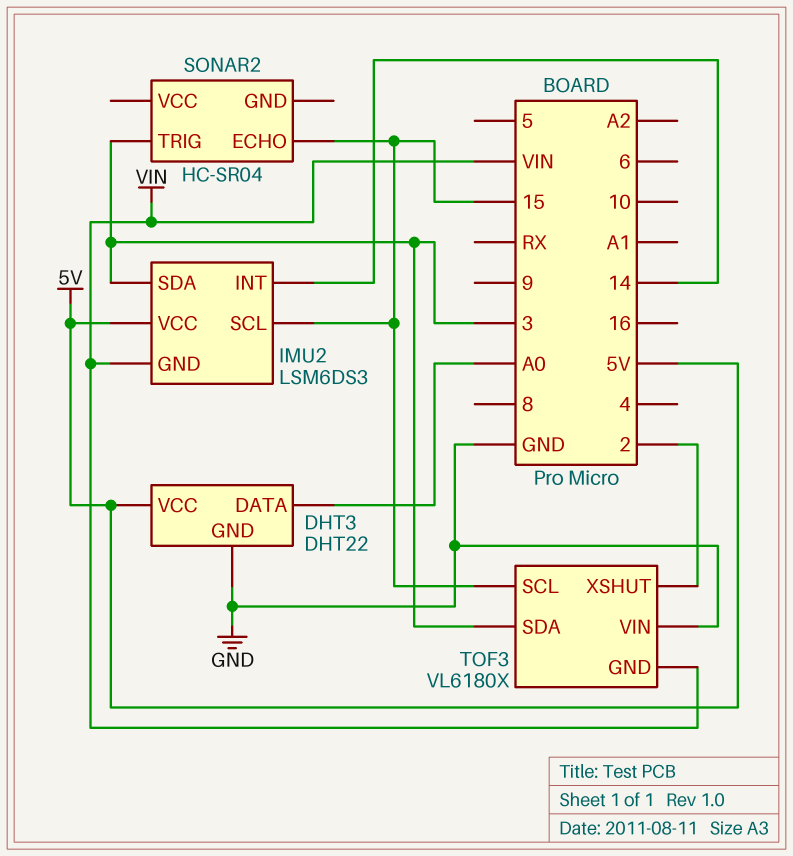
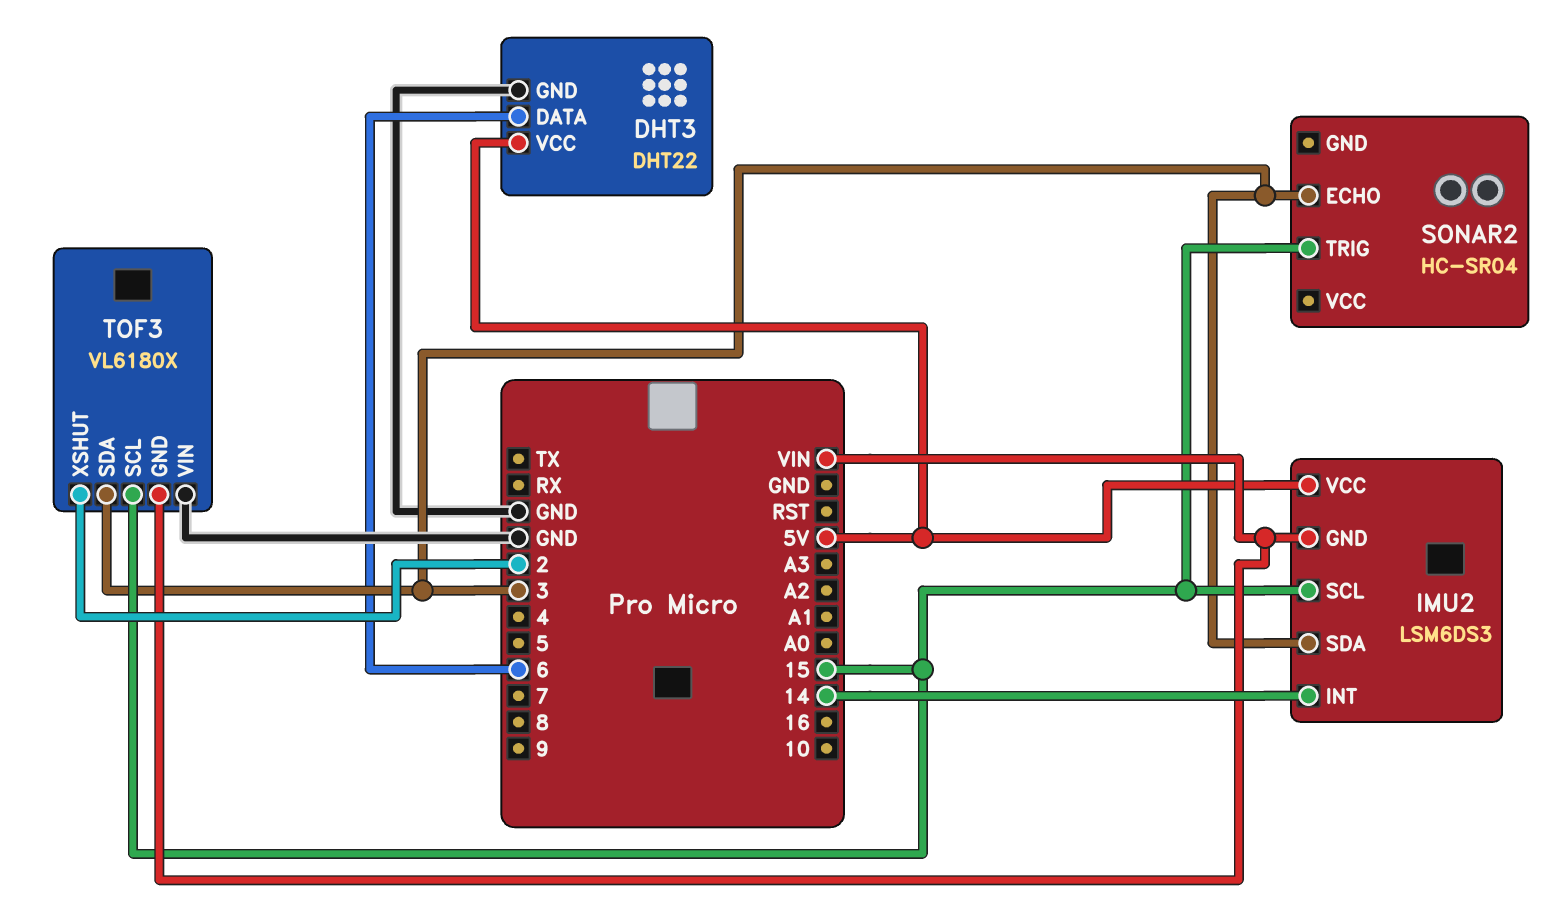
DHT3 pin DATA: A0 -> 6
SONAR2 pin ECHO: 15 -> 3
SONAR2 pin TRIG: 3 -> 15

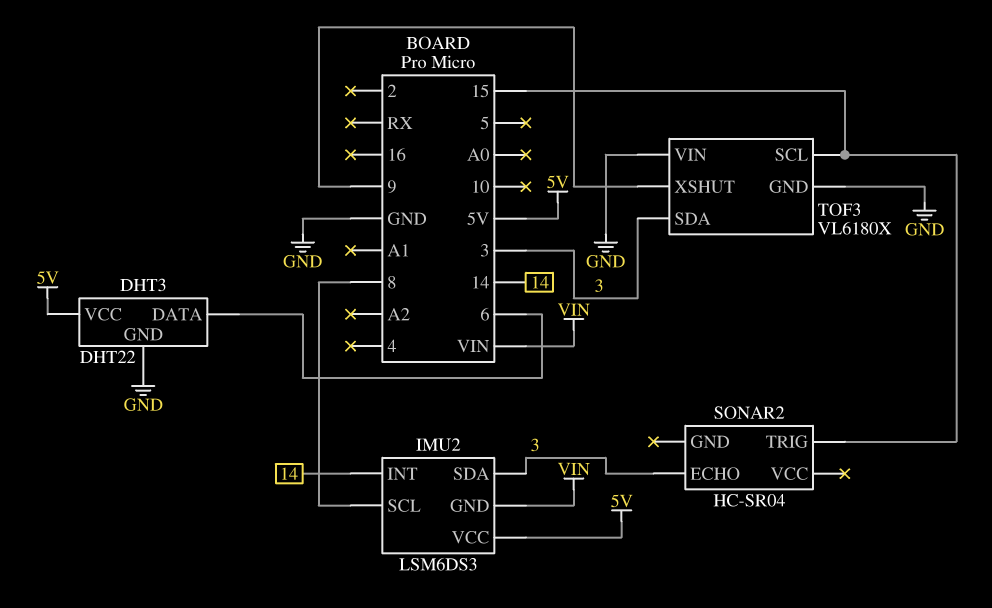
IMU2 pin SCL: 15 -> 8
TOF3 pin GND: VIN -> GND
TOF3 pin XSHUT: 2 -> 9

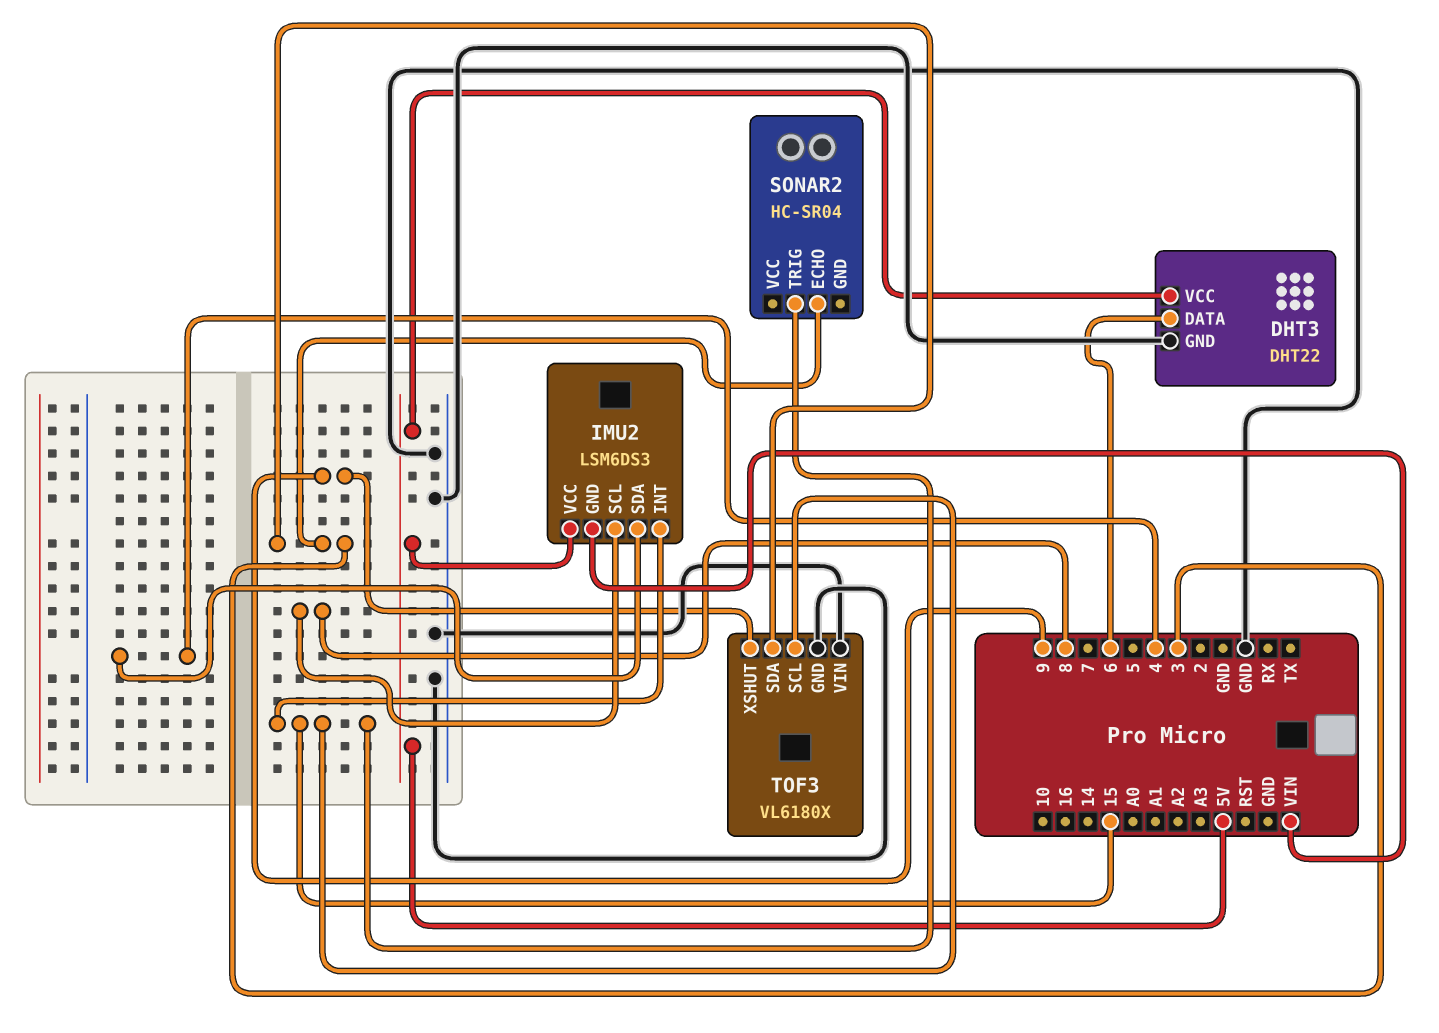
IMU2 pin INT: 14 -> 15
IMU2 pin SDA: 3 -> 4

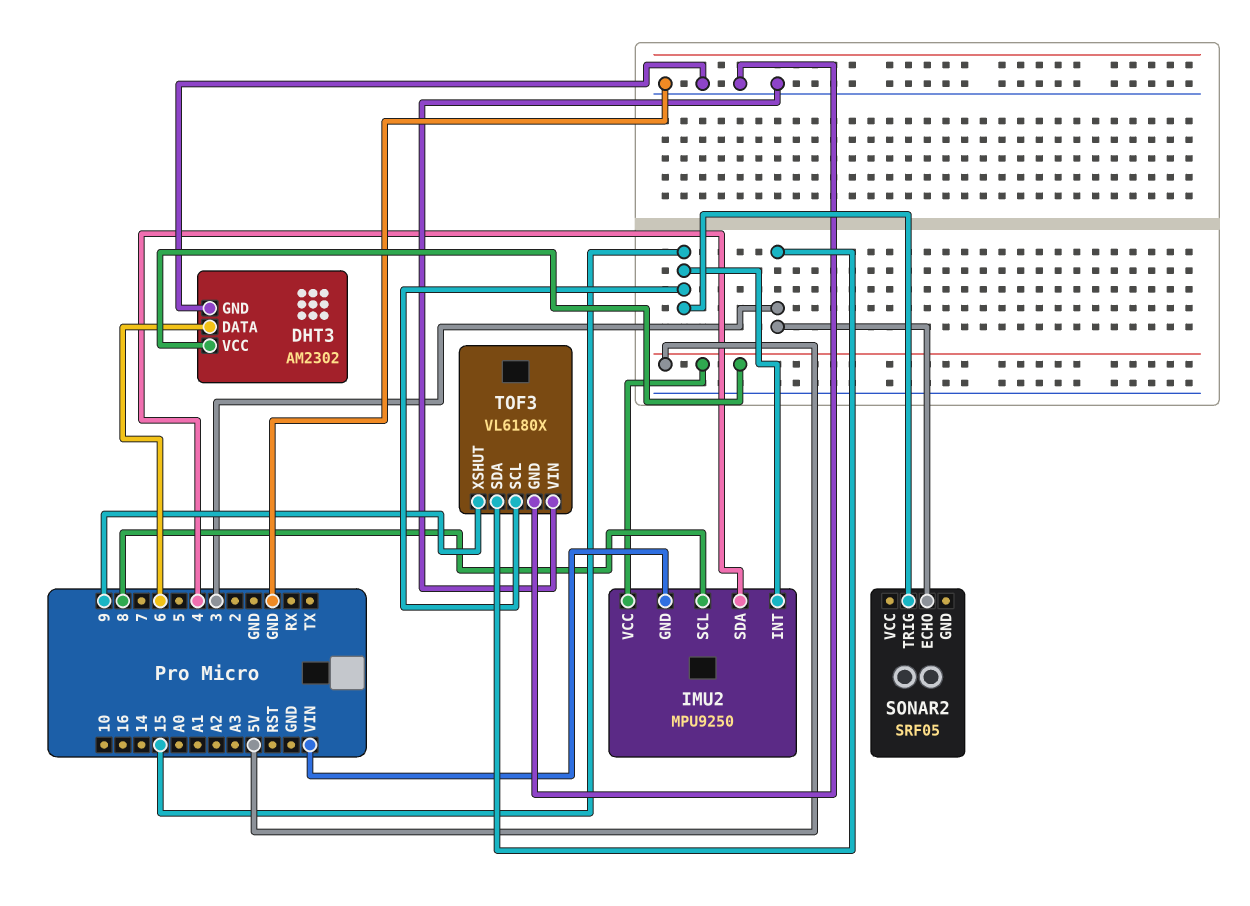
DHT3: DHT22 -> AM2302
IMU2: LSM6DS3 -> MPU9250
SONAR2: HC-SR04 -> SRF05

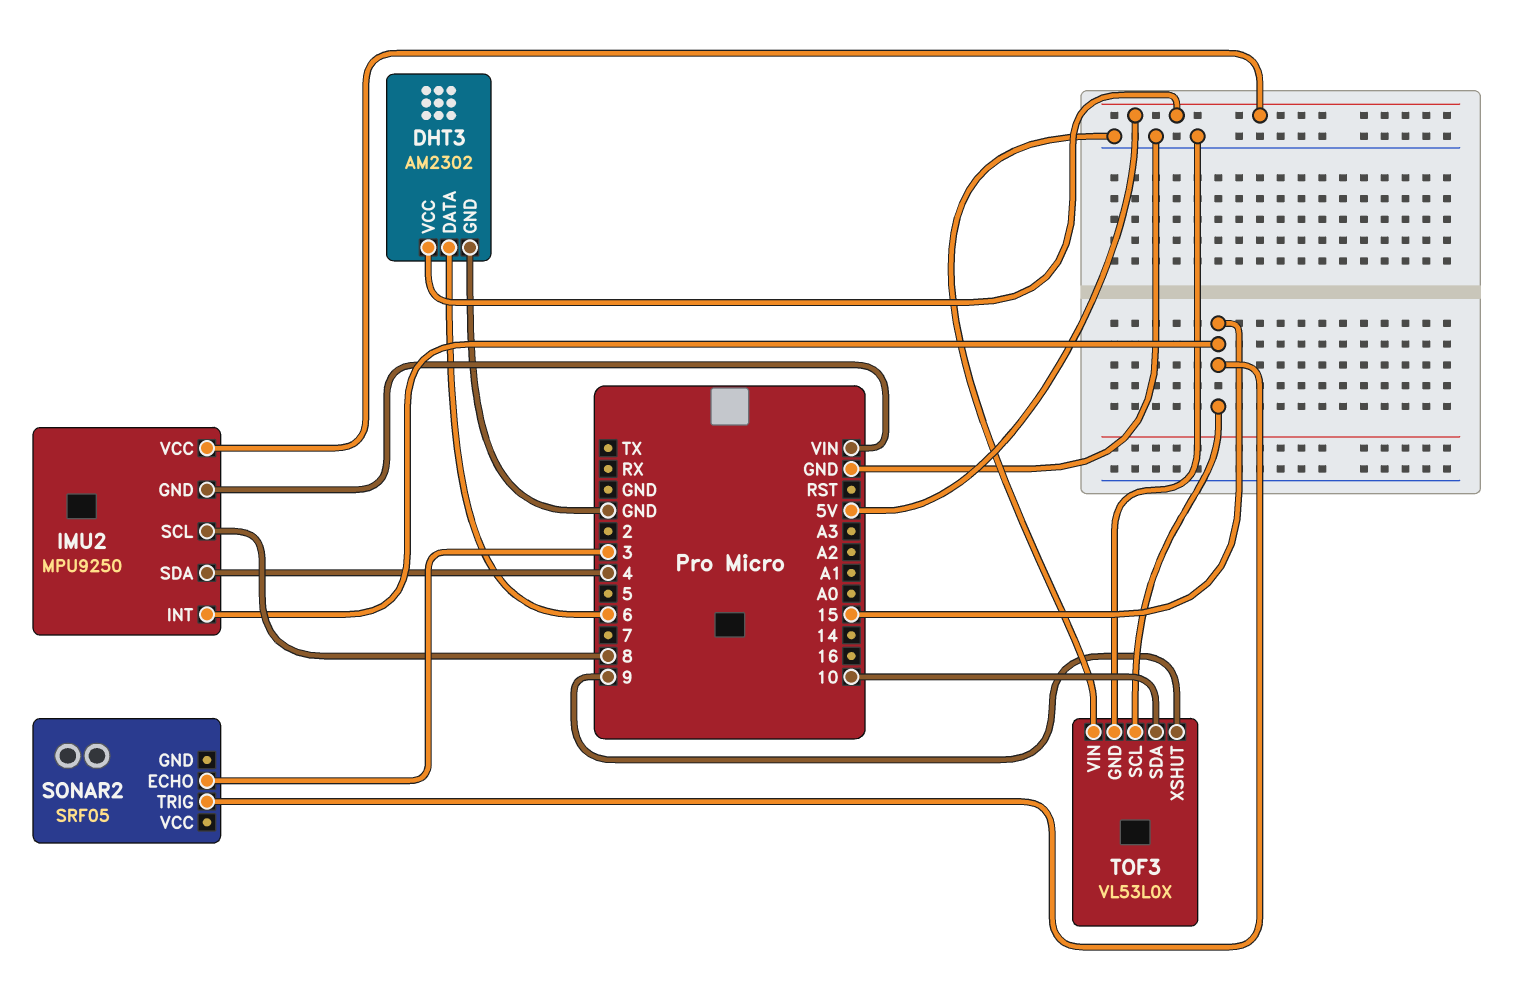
TOF3: VL6180X -> VL53L0X
TOF3 pin SDA: 3 -> 10

